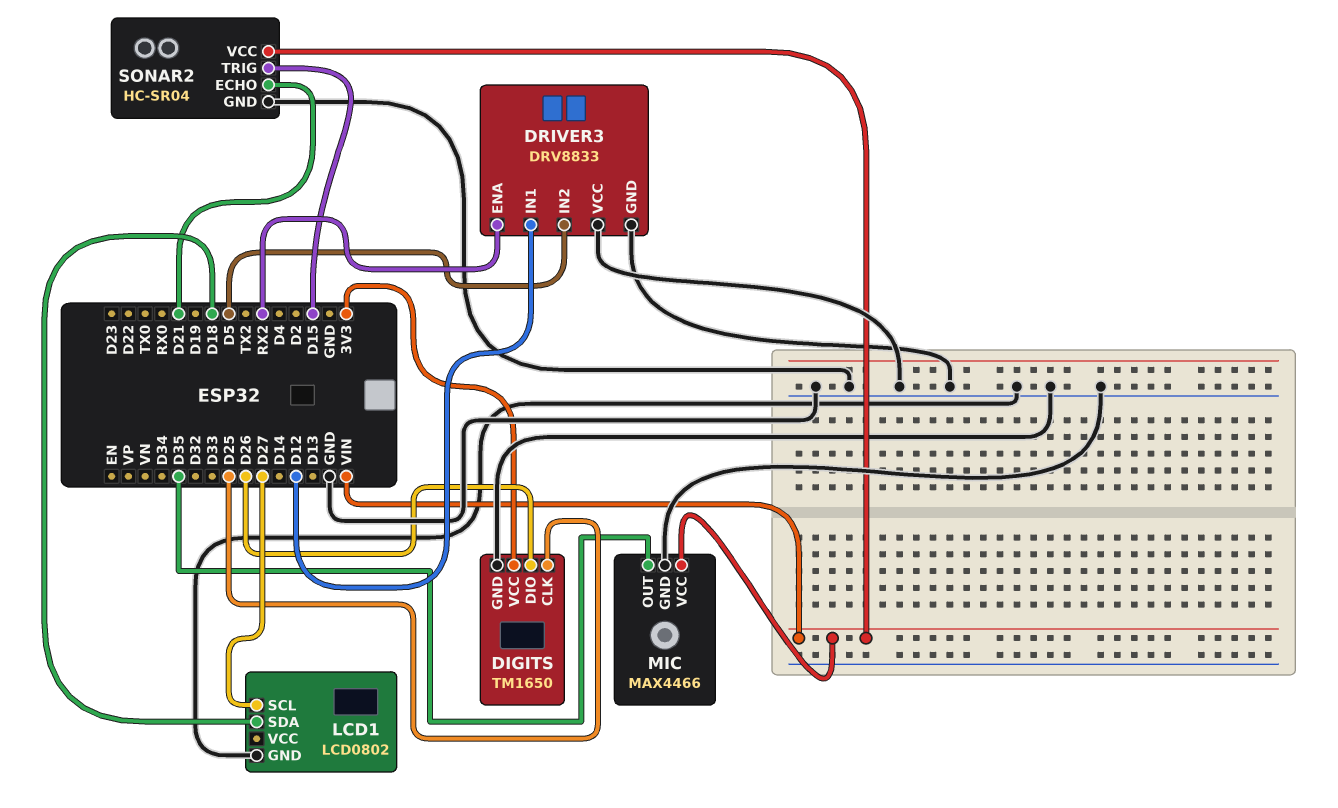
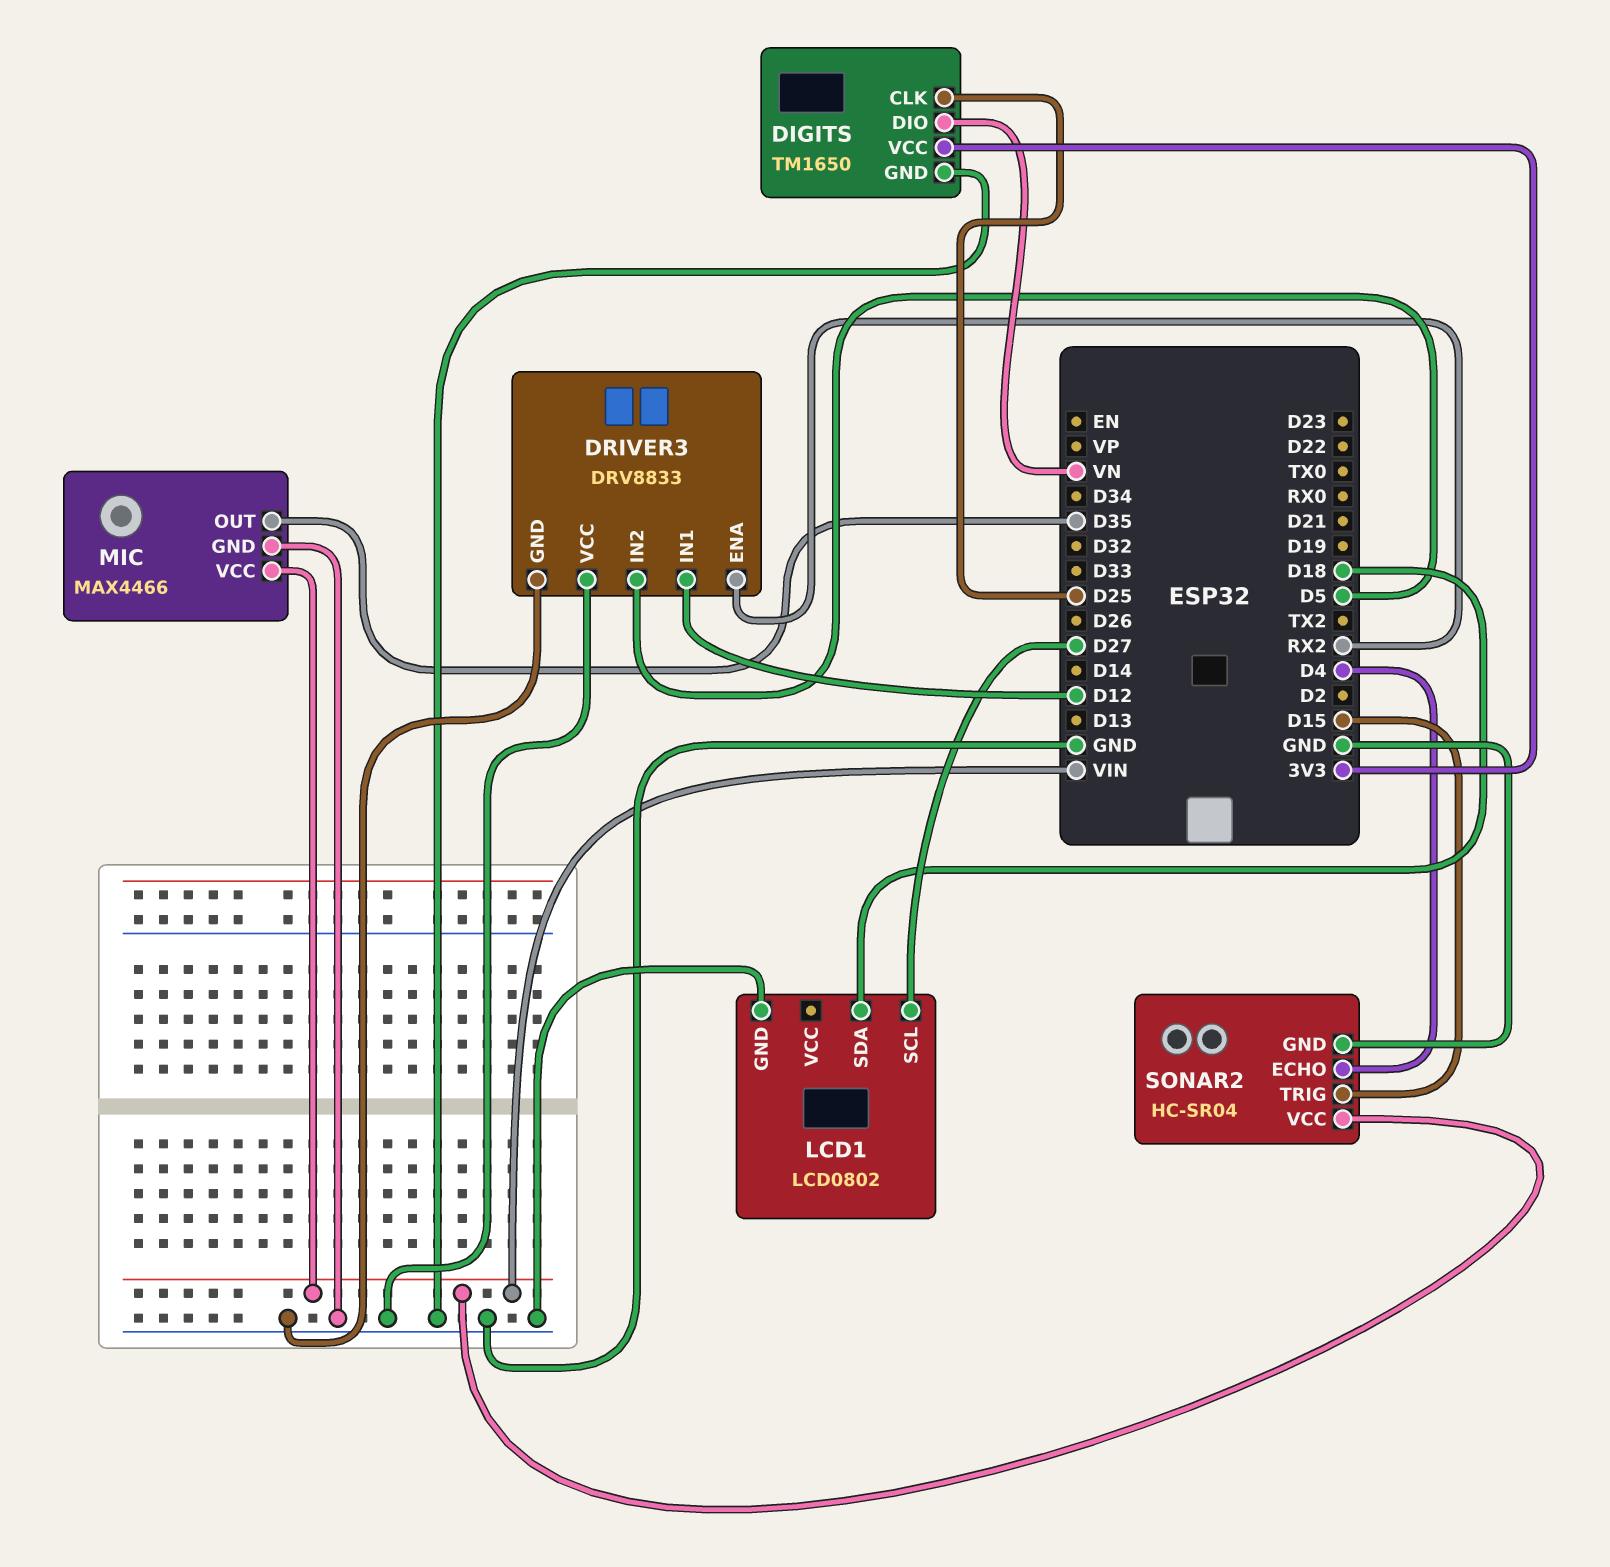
DIGITS pin DIO: D26 -> VN
SONAR2 pin ECHO: D21 -> D4

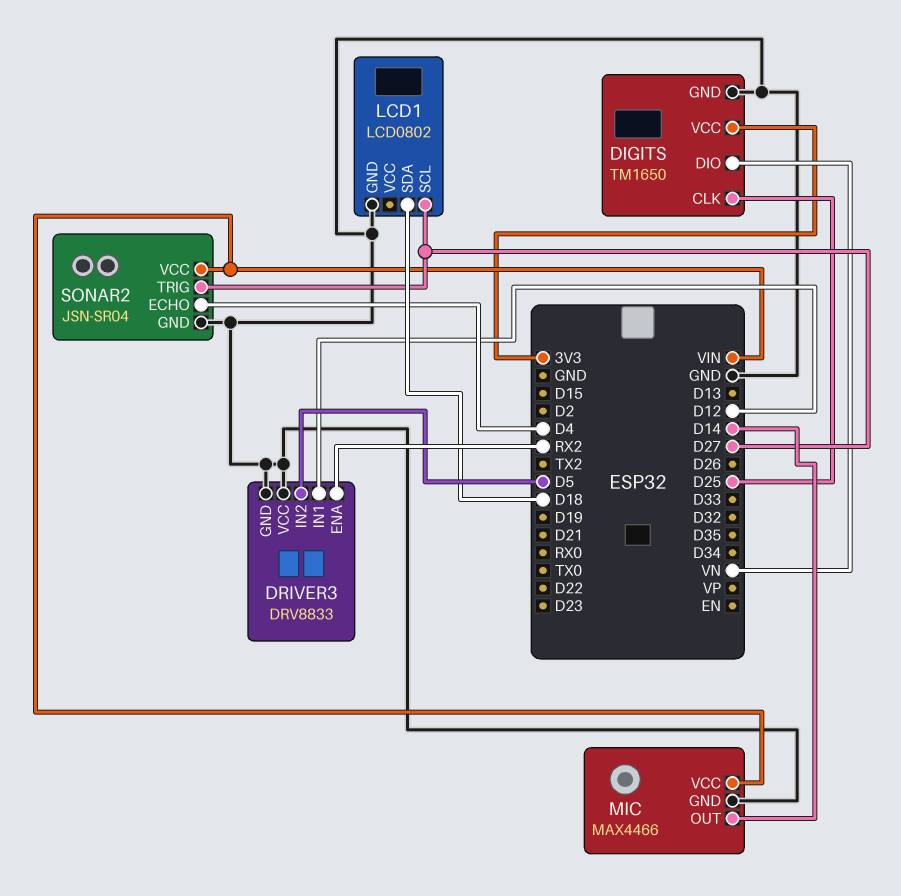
MIC pin OUT: D35 -> D14
SONAR2: HC-SR04 -> JSN-SR04
SONAR2 pin TRIG: D15 -> D27

